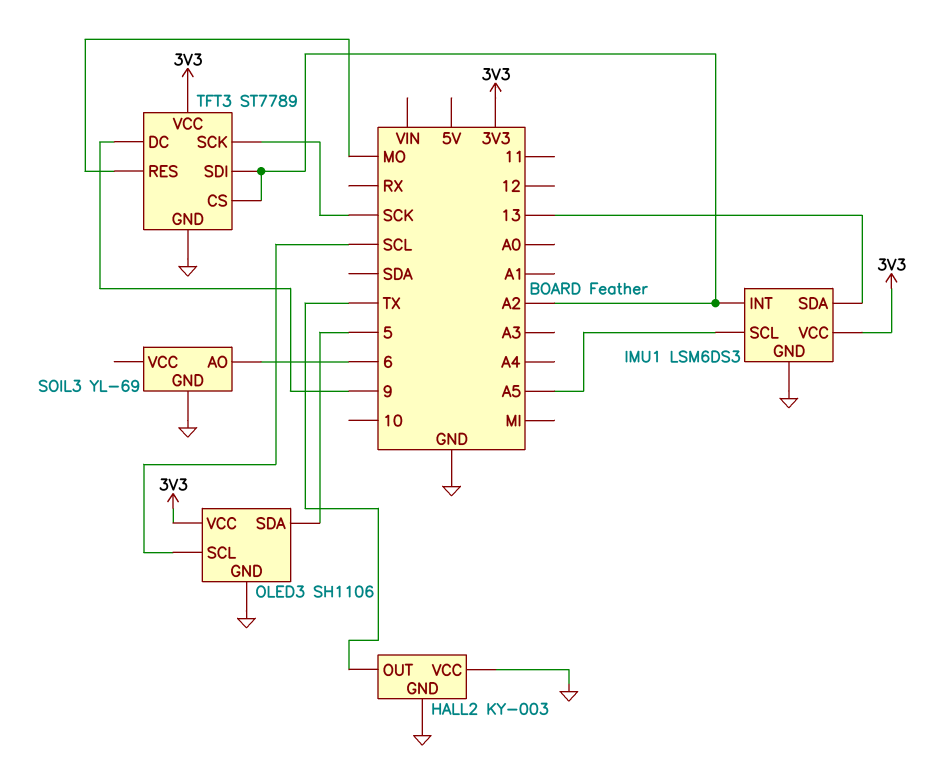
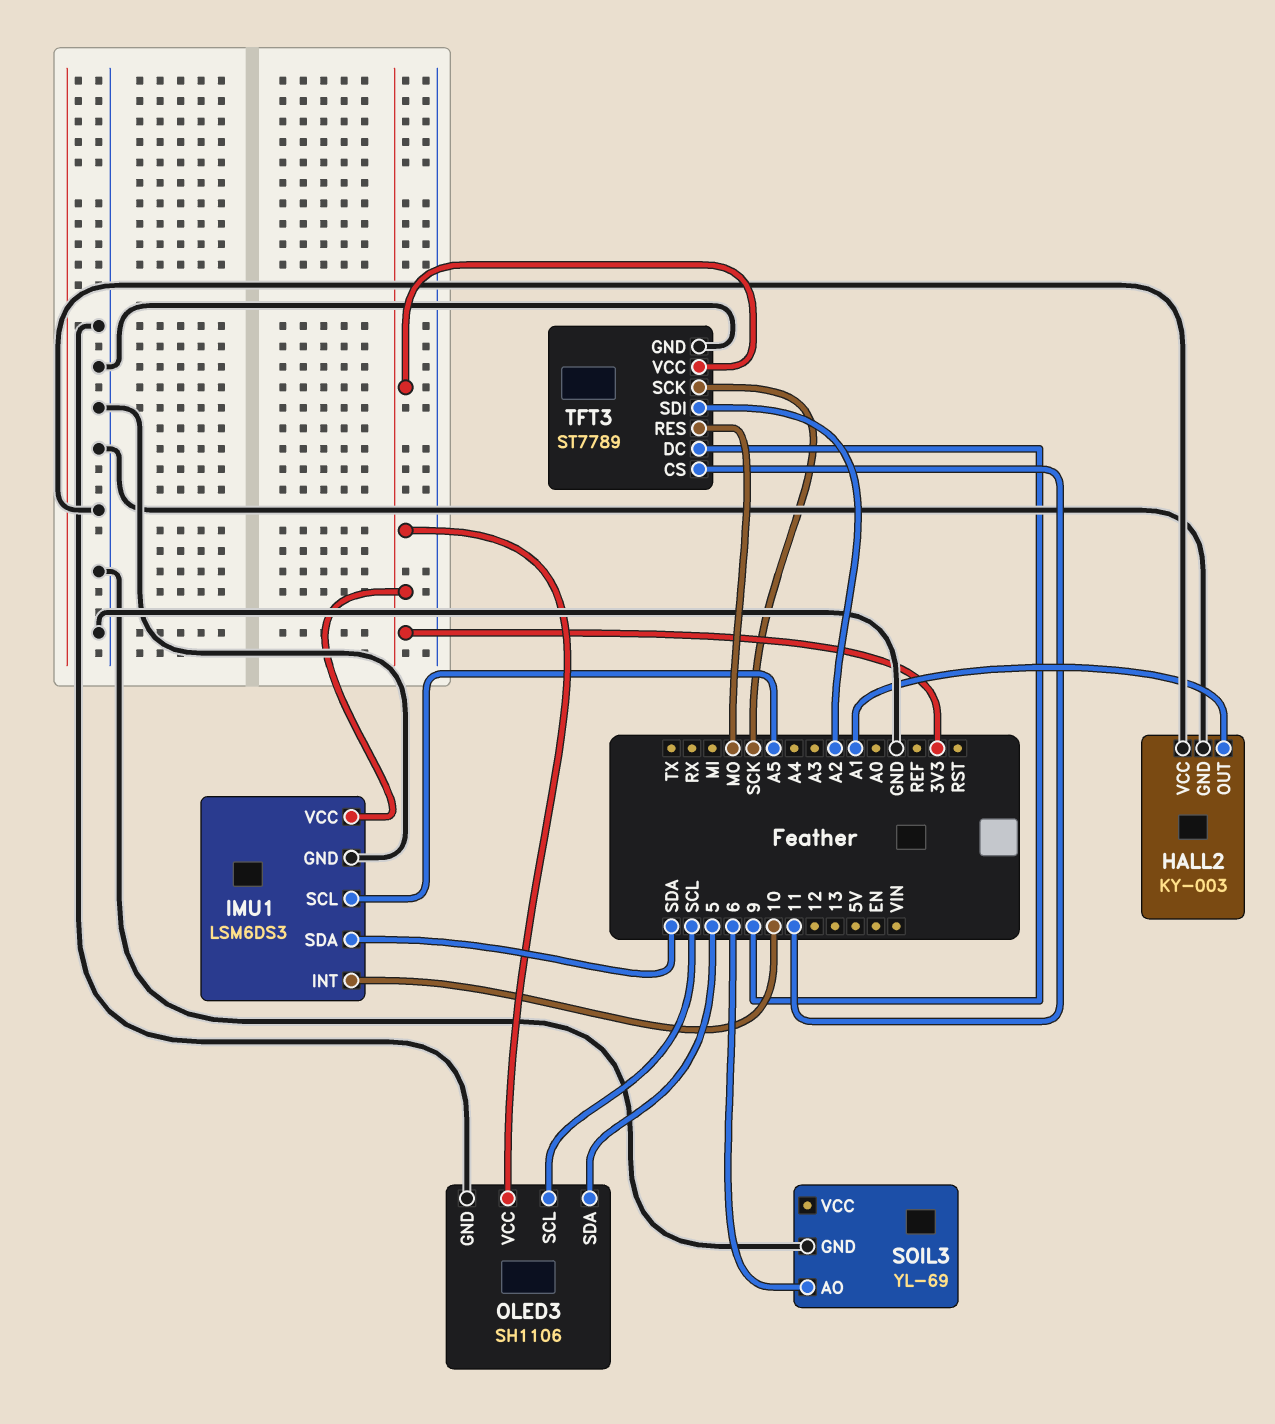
HALL2 pin OUT: TX -> A1
IMU1 pin INT: A2 -> 10
IMU1 pin SDA: 13 -> SDA
TFT3 pin CS: A2 -> 11

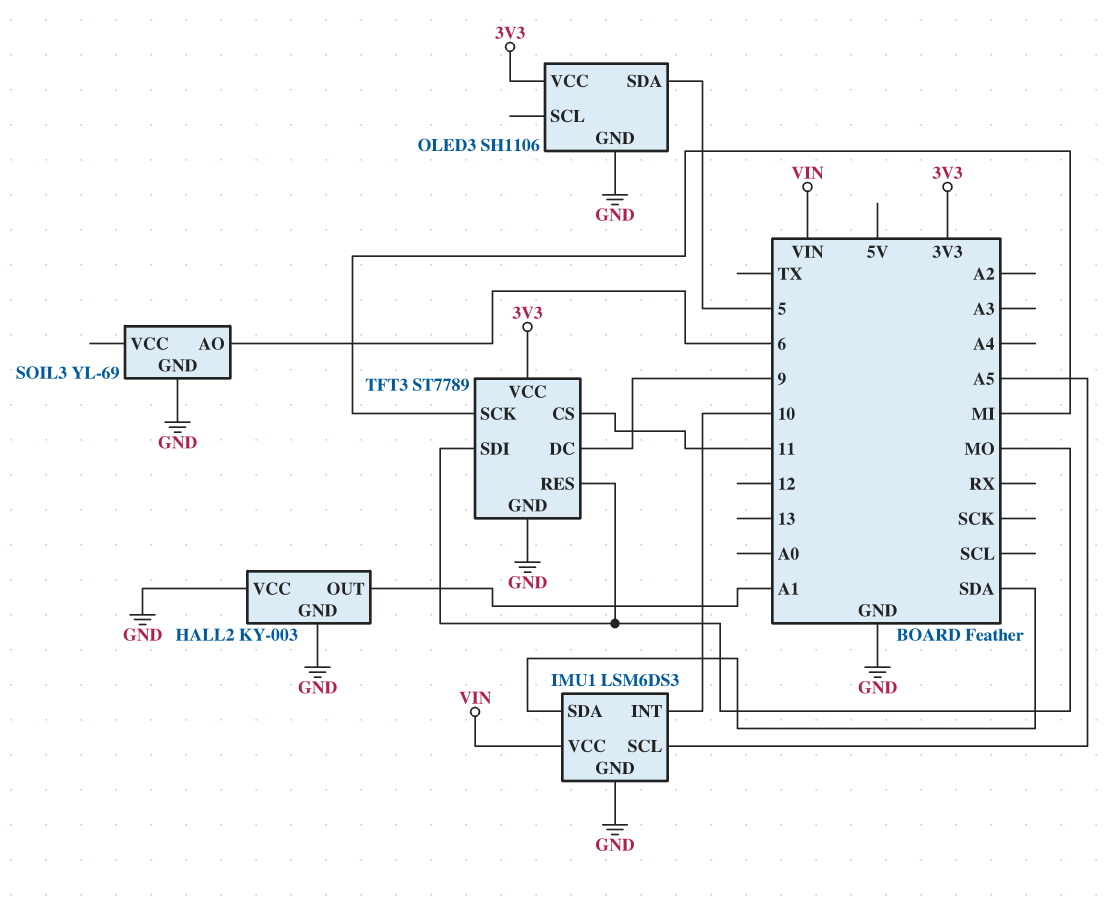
IMU1 pin VCC: 3V3 -> VIN
OLED3 pin SCL: SCL -> none
TFT3 pin SCK: SCK -> MI
TFT3 pin SDI: A2 -> MO

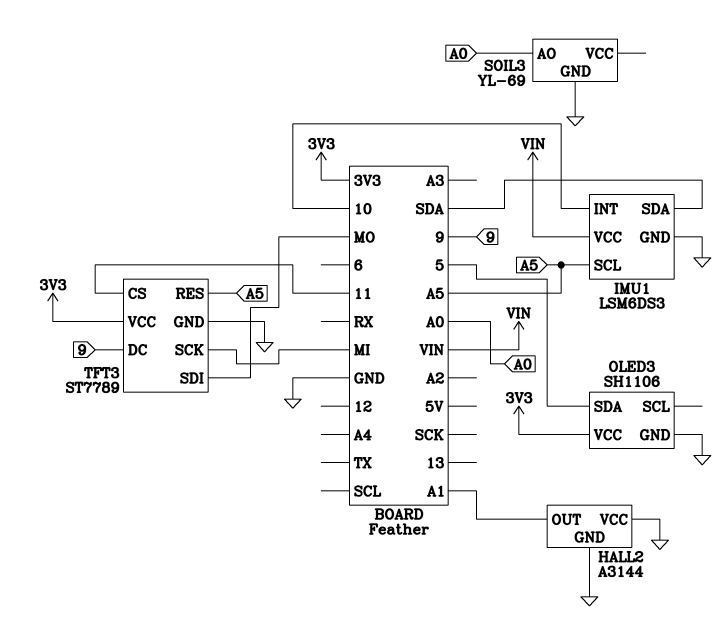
HALL2: KY-003 -> A3144
SOIL3 pin AO: 6 -> A0
TFT3 pin RES: MO -> A5

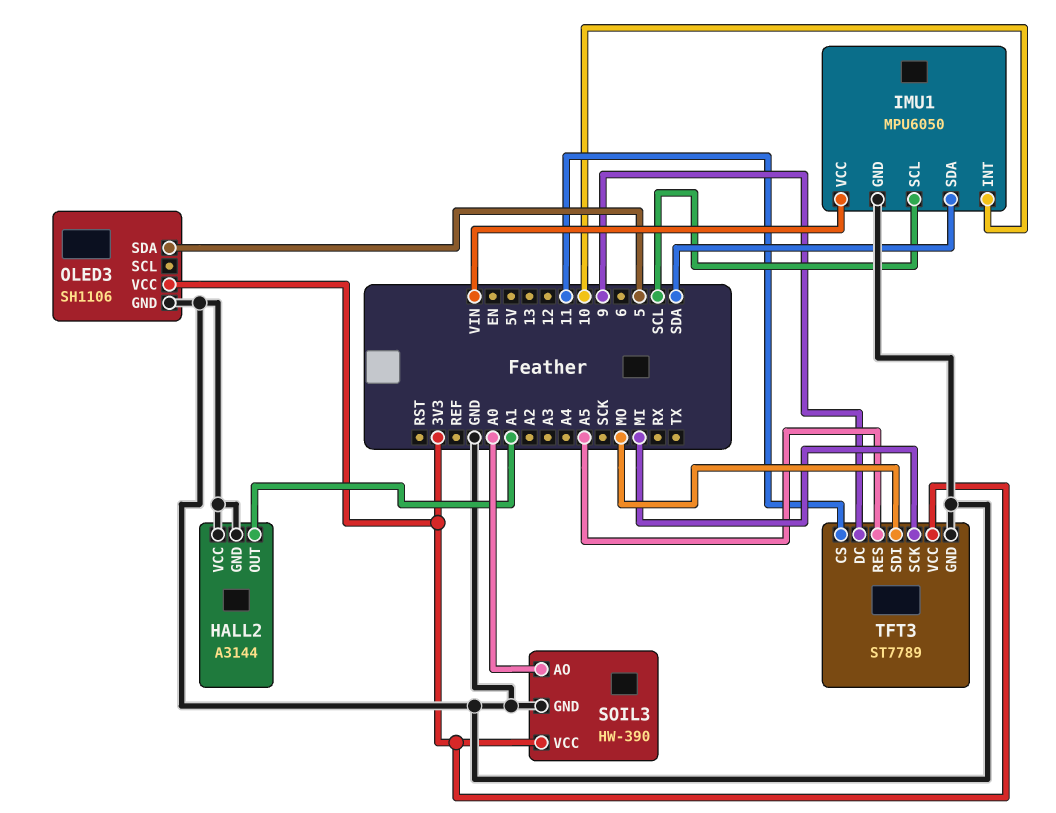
IMU1: LSM6DS3 -> MPU6050
IMU1 pin SCL: A5 -> SCL
SOIL3: YL-69 -> HW-390
SOIL3 pin VCC: none -> 3V3

